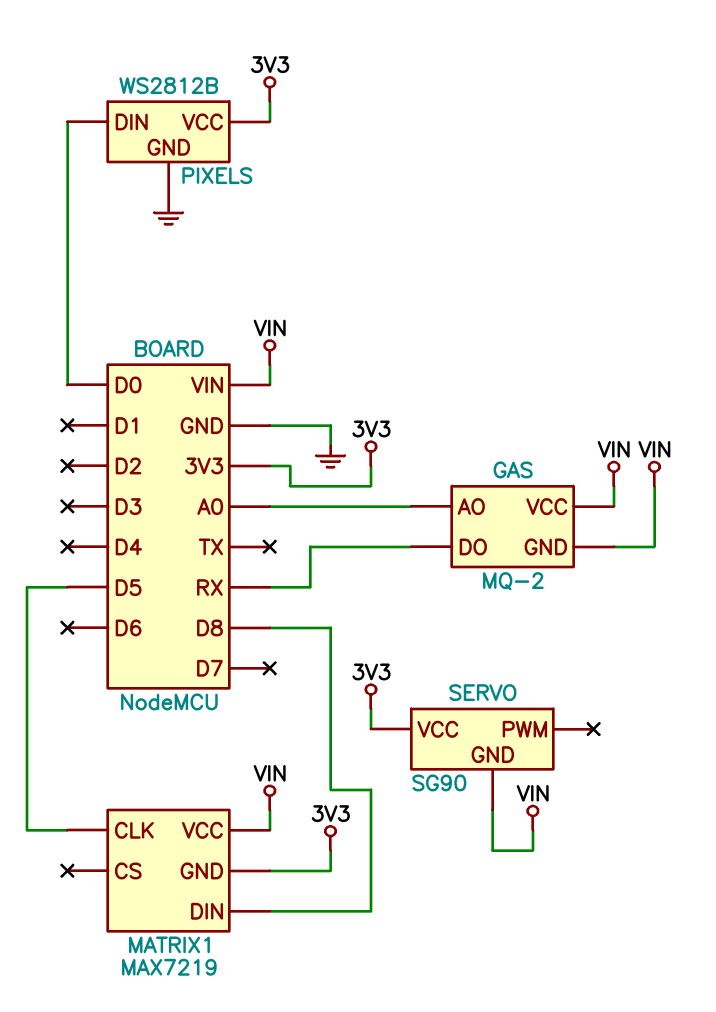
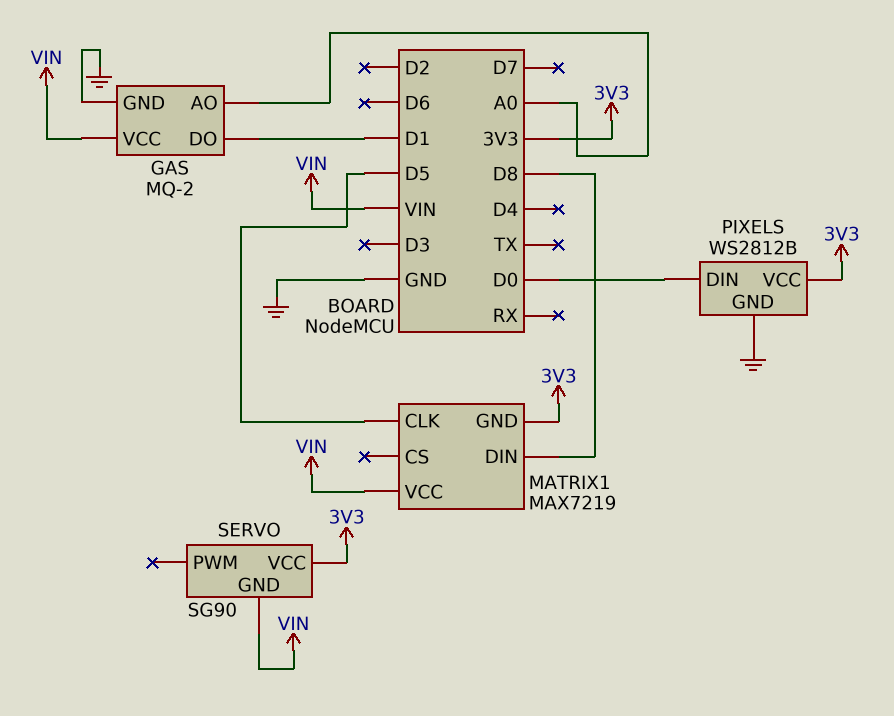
GAS pin DO: RX -> D1
GAS pin GND: VIN -> GND

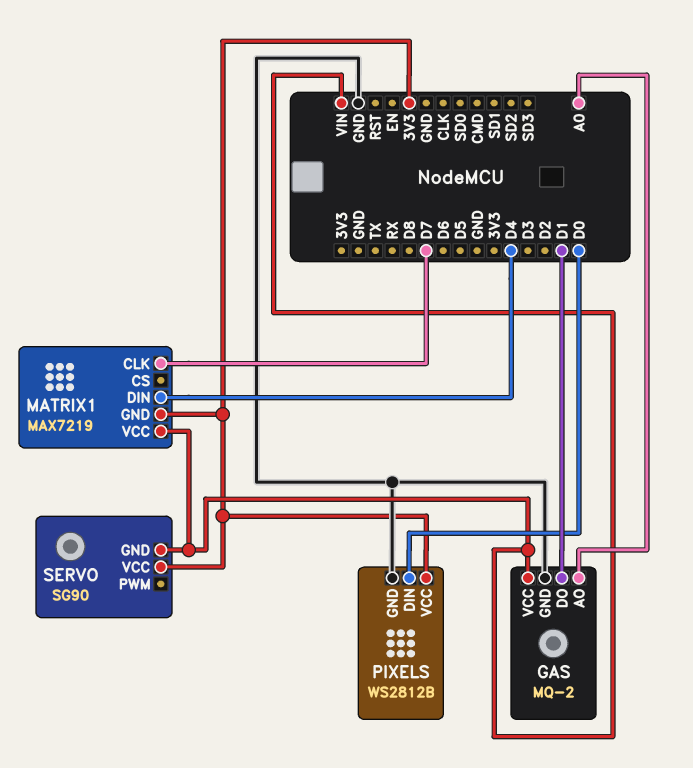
MATRIX1 pin CLK: D5 -> D7
MATRIX1 pin DIN: D8 -> D4

